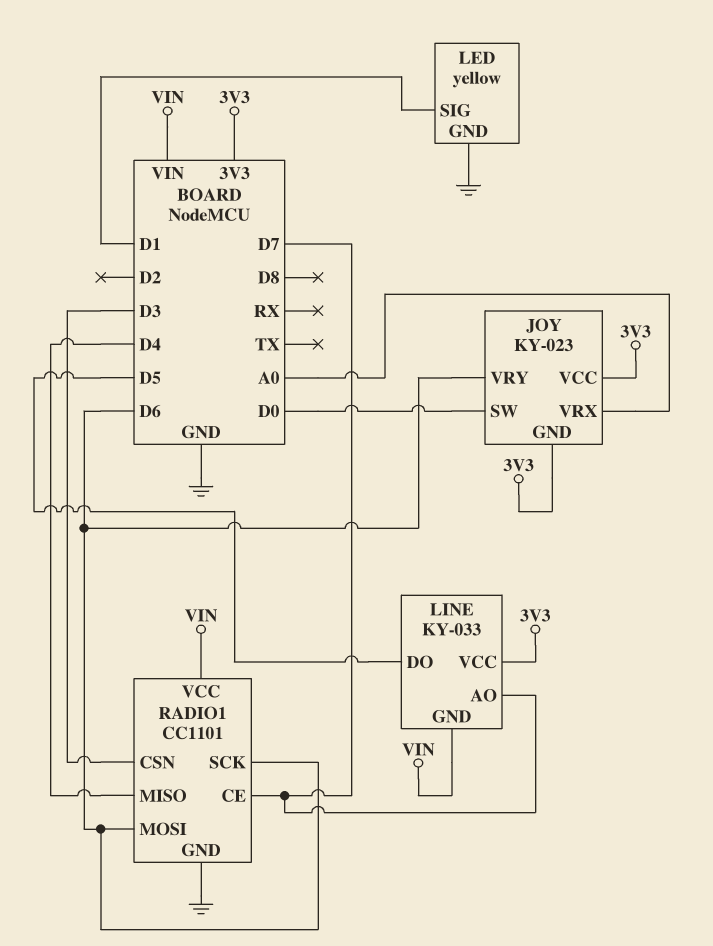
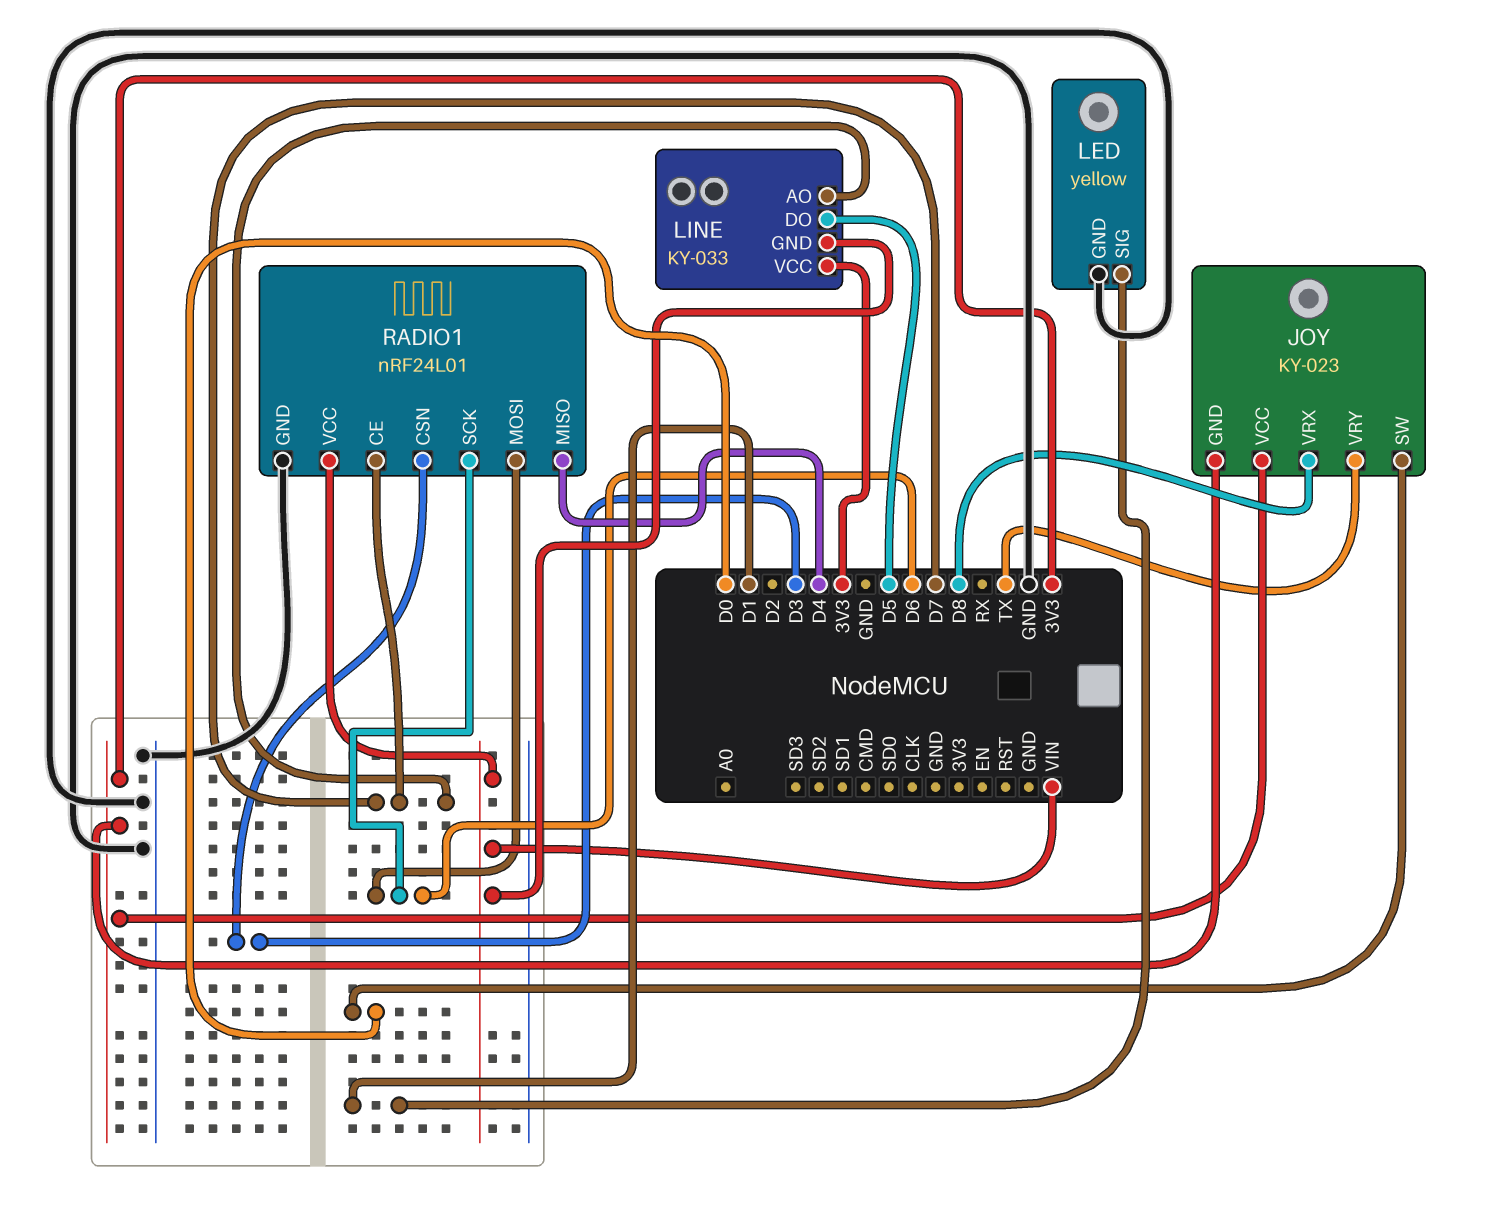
JOY pin VRX: A0 -> D8
JOY pin VRY: D6 -> TX
RADIO1: CC1101 -> nRF24L01

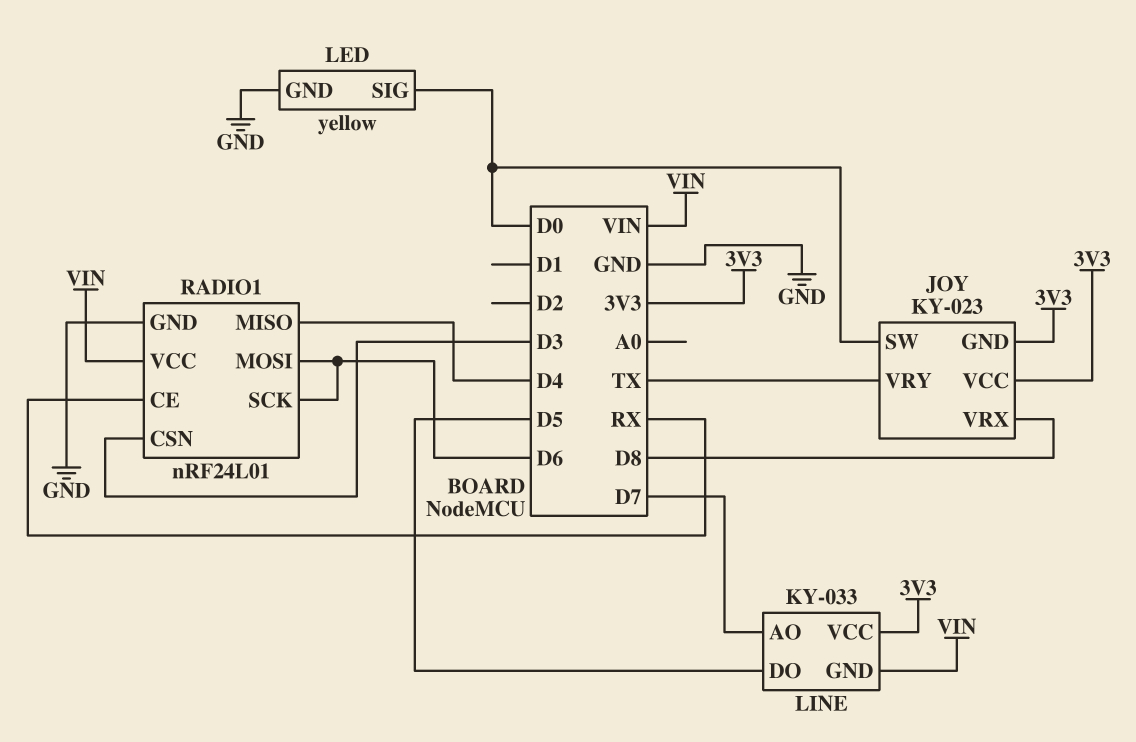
LED pin SIG: D1 -> D0
RADIO1 pin CE: D7 -> RX

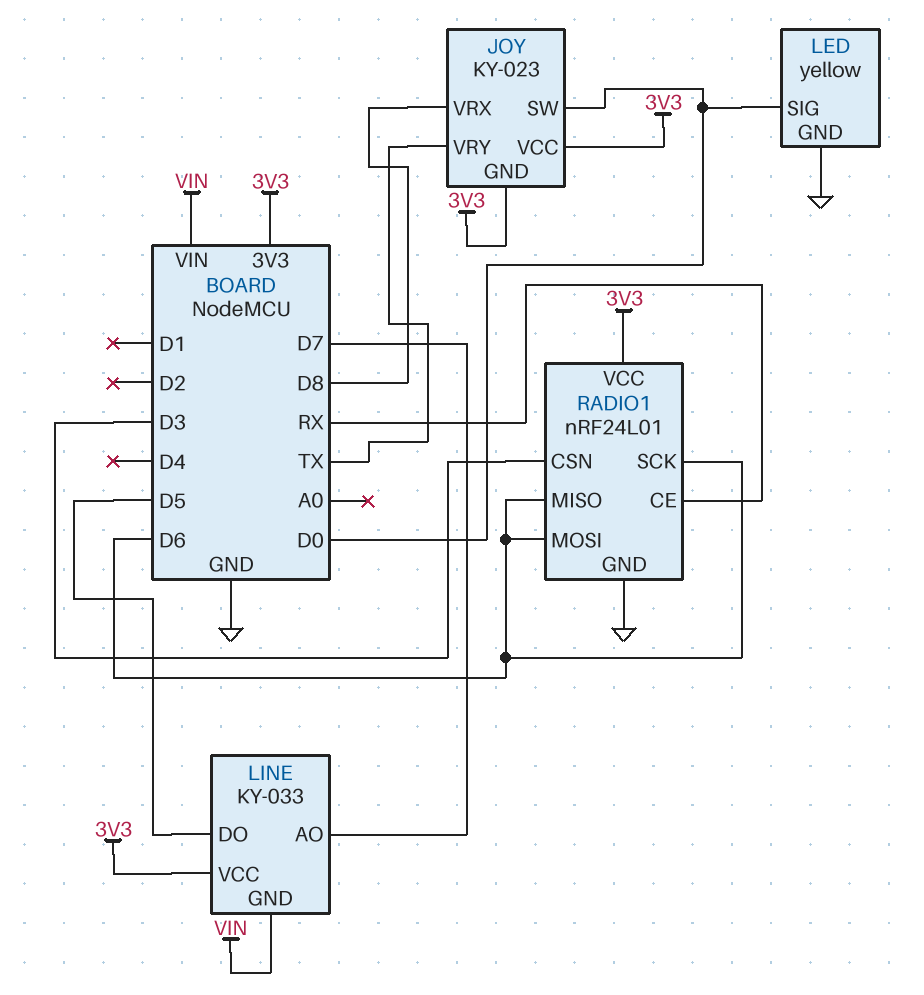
RADIO1 pin MISO: D4 -> D6
RADIO1 pin VCC: VIN -> 3V3

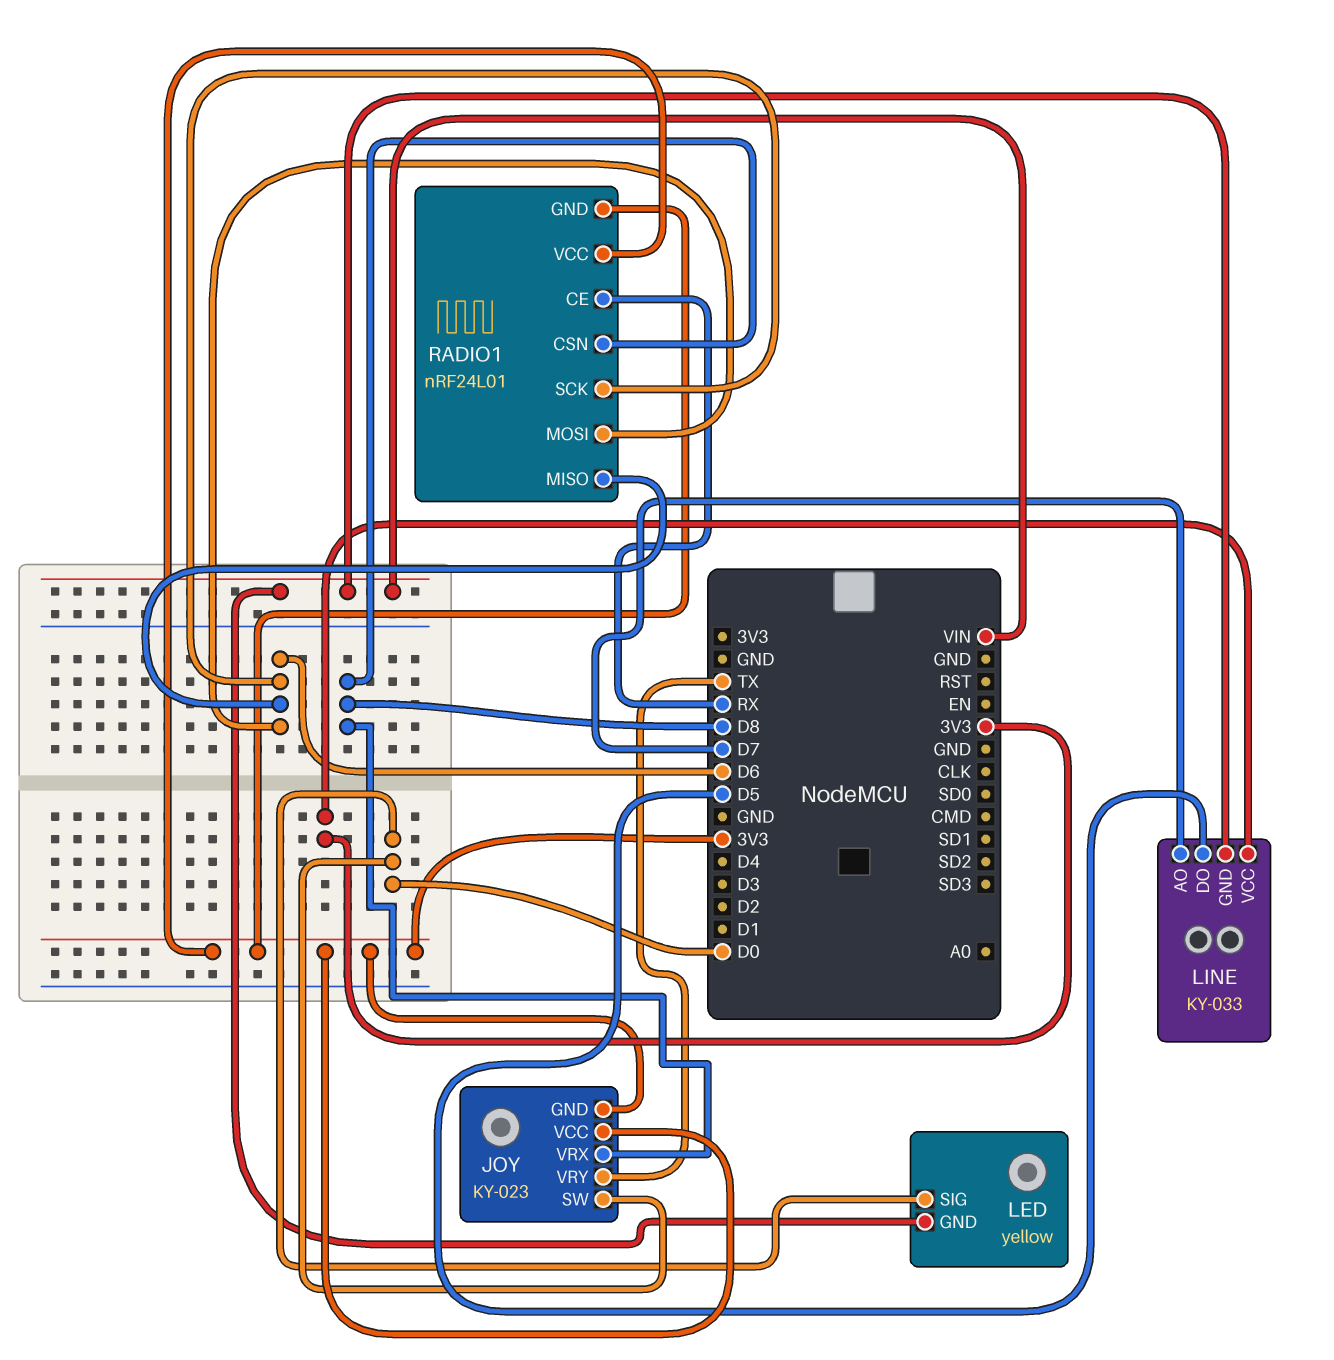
LED pin GND: GND -> VIN
RADIO1 pin CSN: D3 -> D8
RADIO1 pin GND: GND -> 3V3

